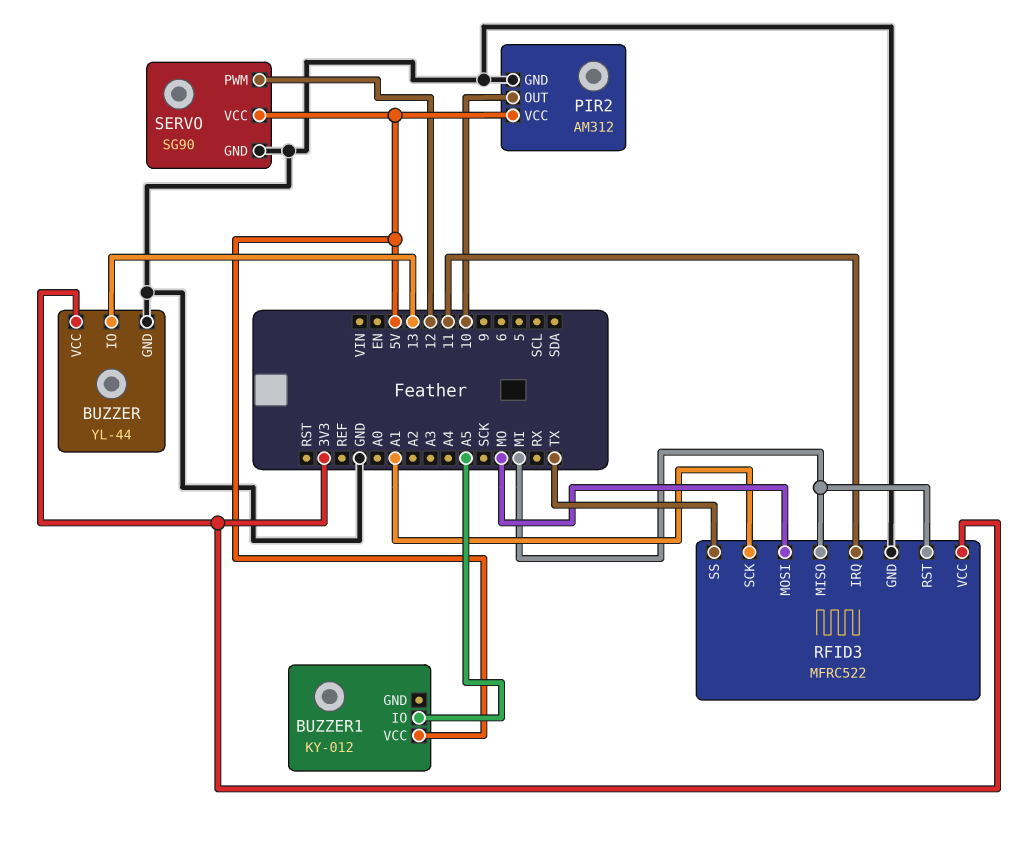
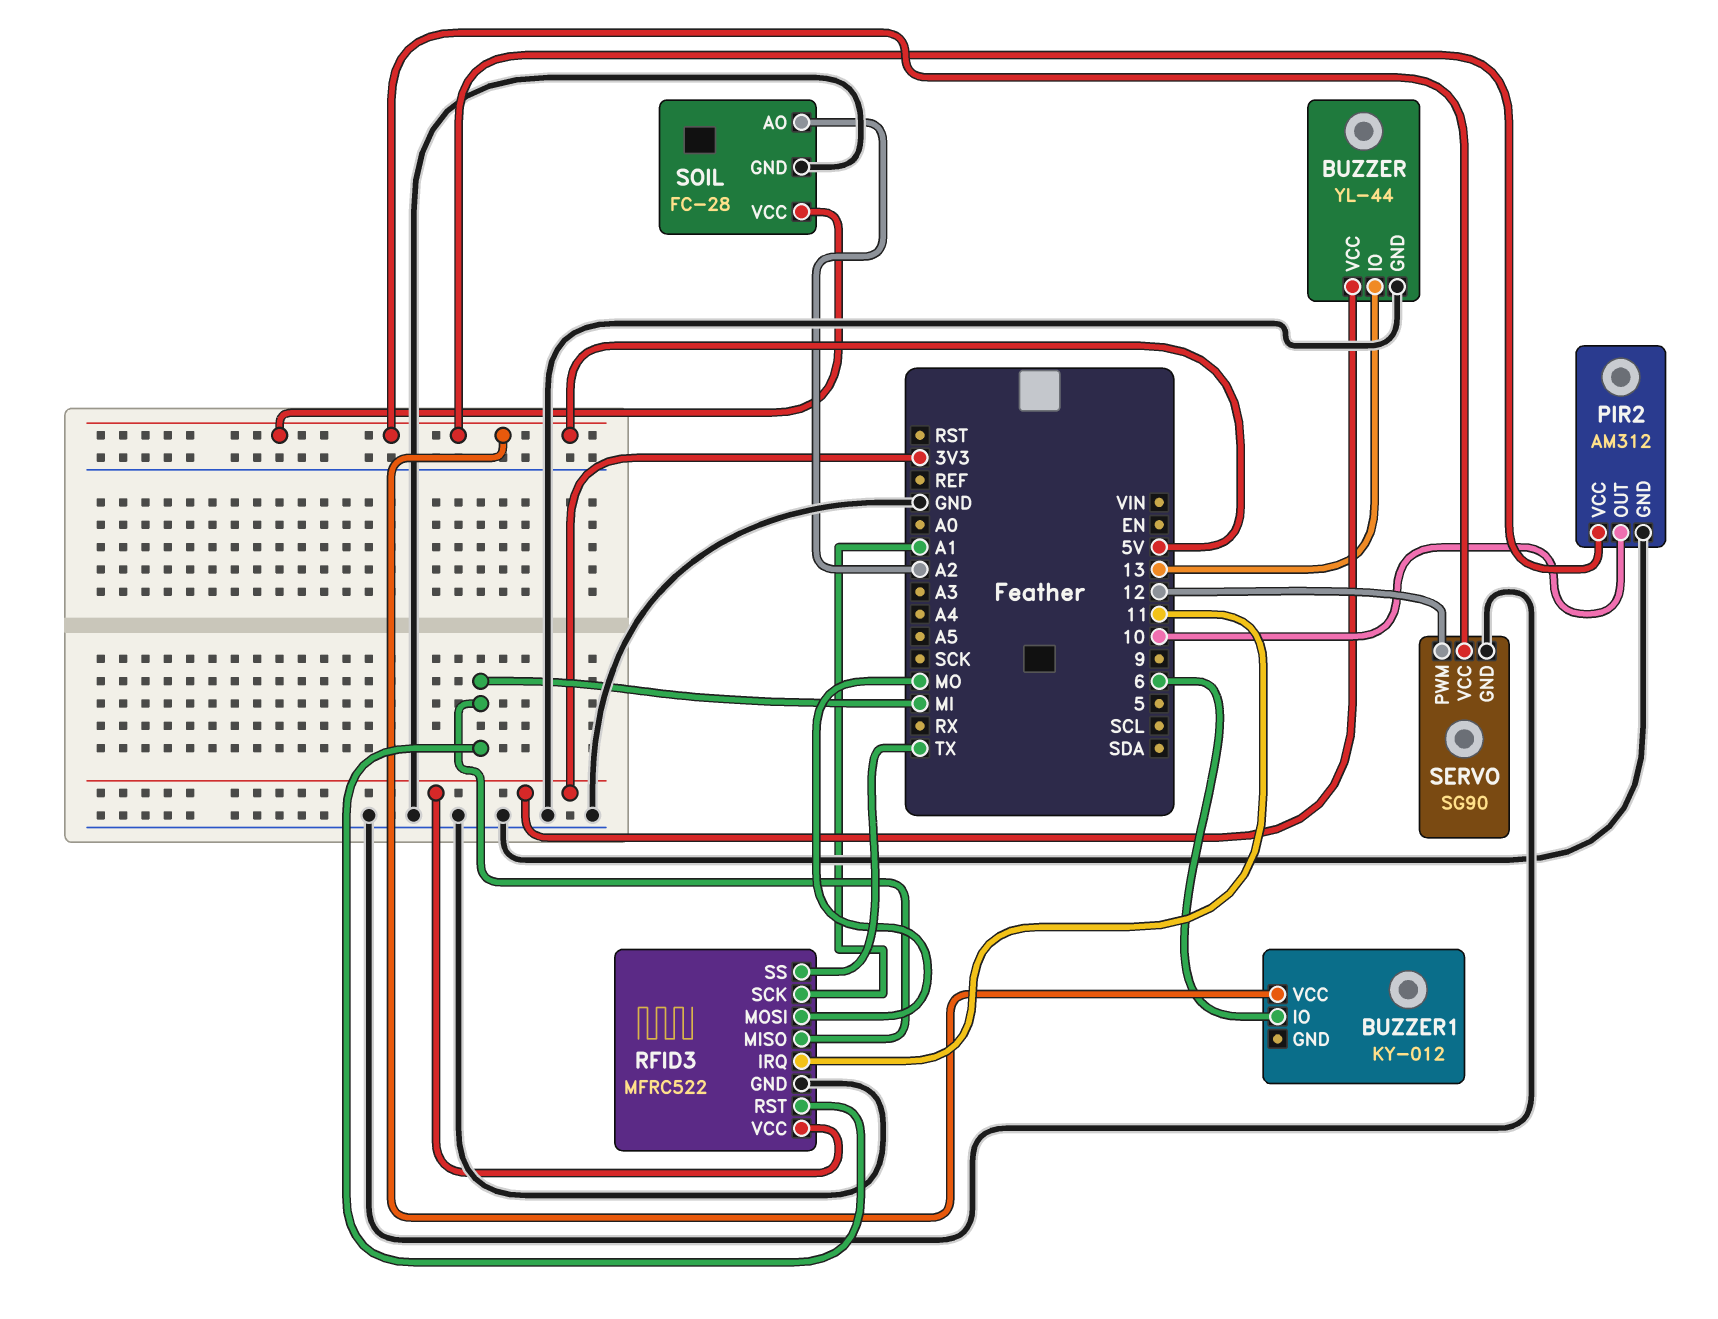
BUZZER1 pin IO: A5 -> 6
SOIL: none -> FC-28
SOIL pin AO: none -> A2
SOIL pin GND: none -> GND
SOIL pin VCC: none -> 5V

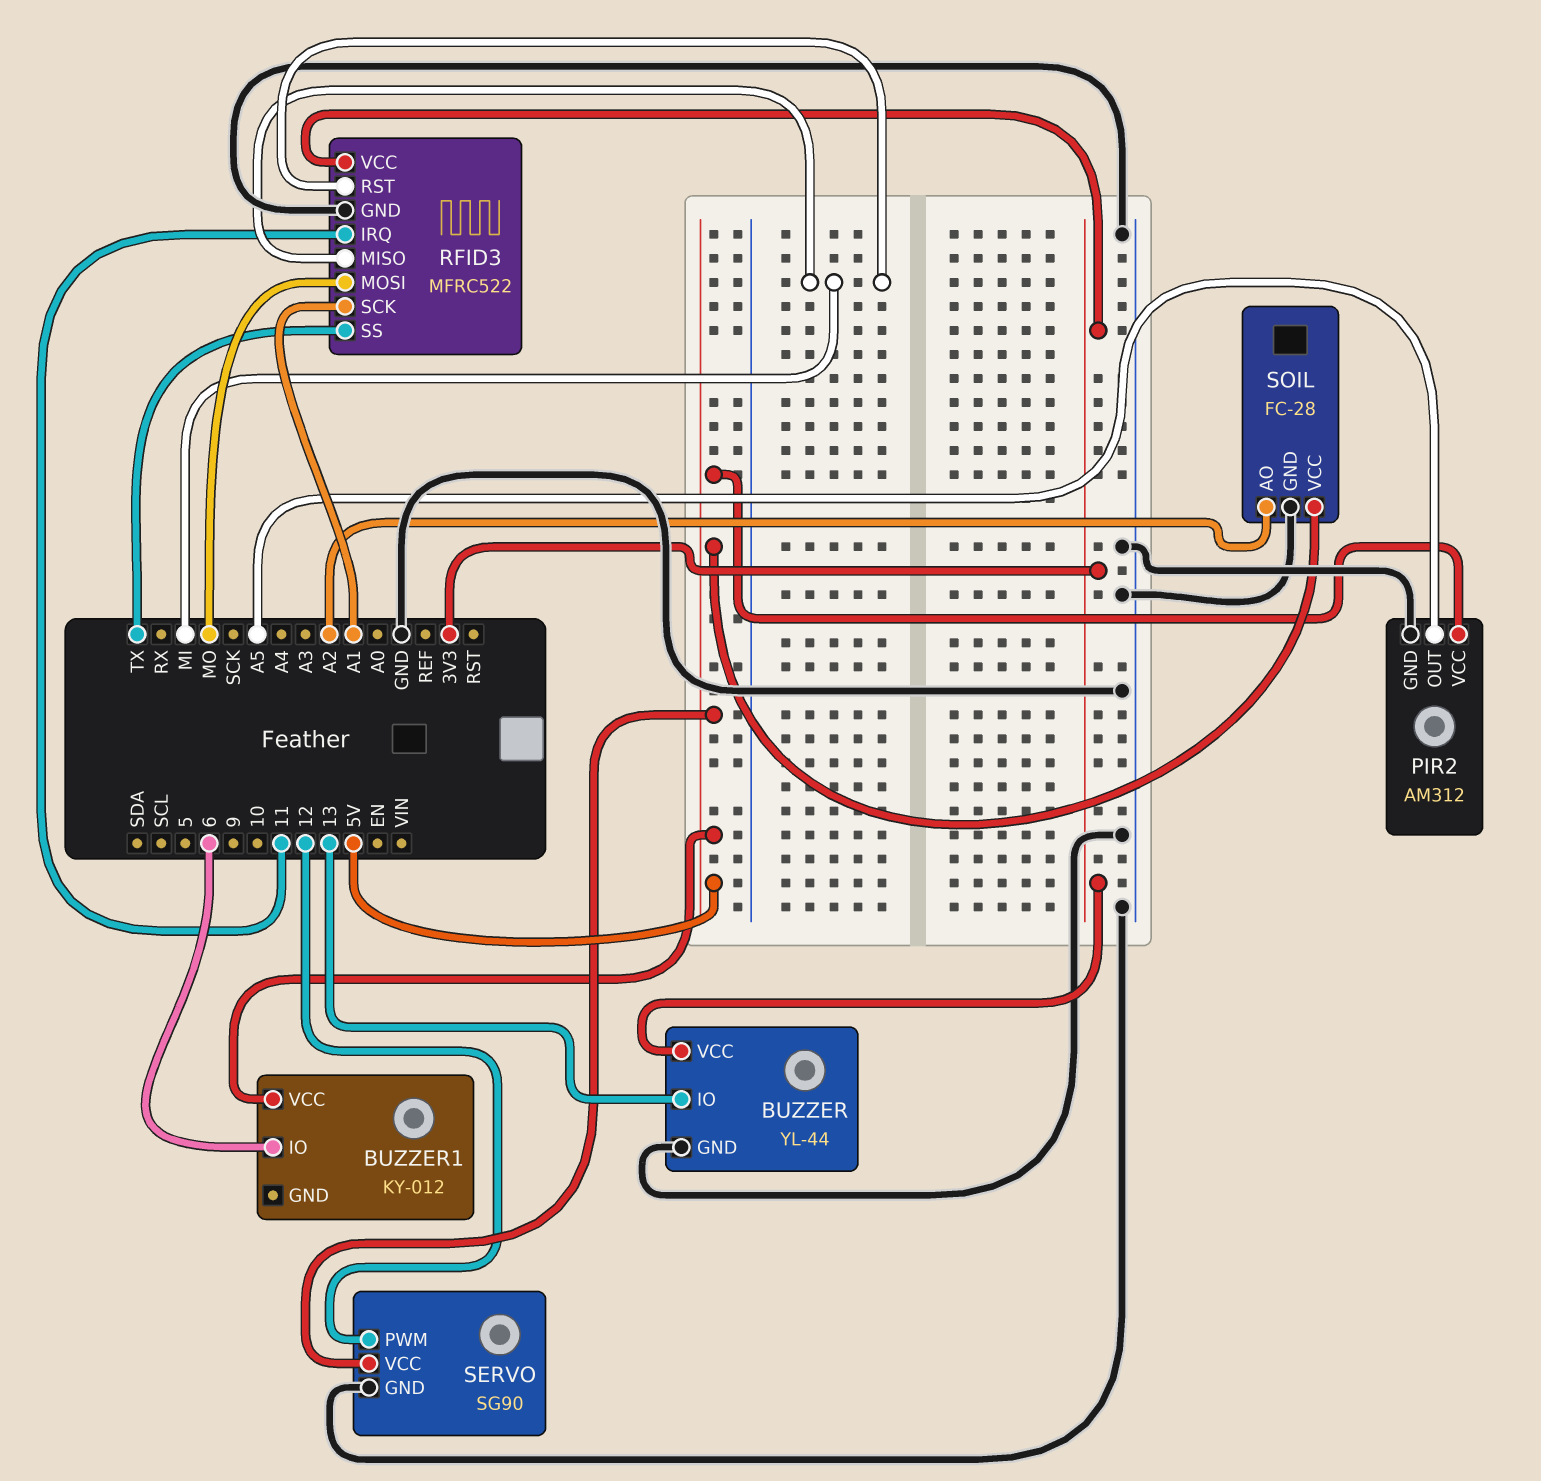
PIR2 pin OUT: 10 -> A5

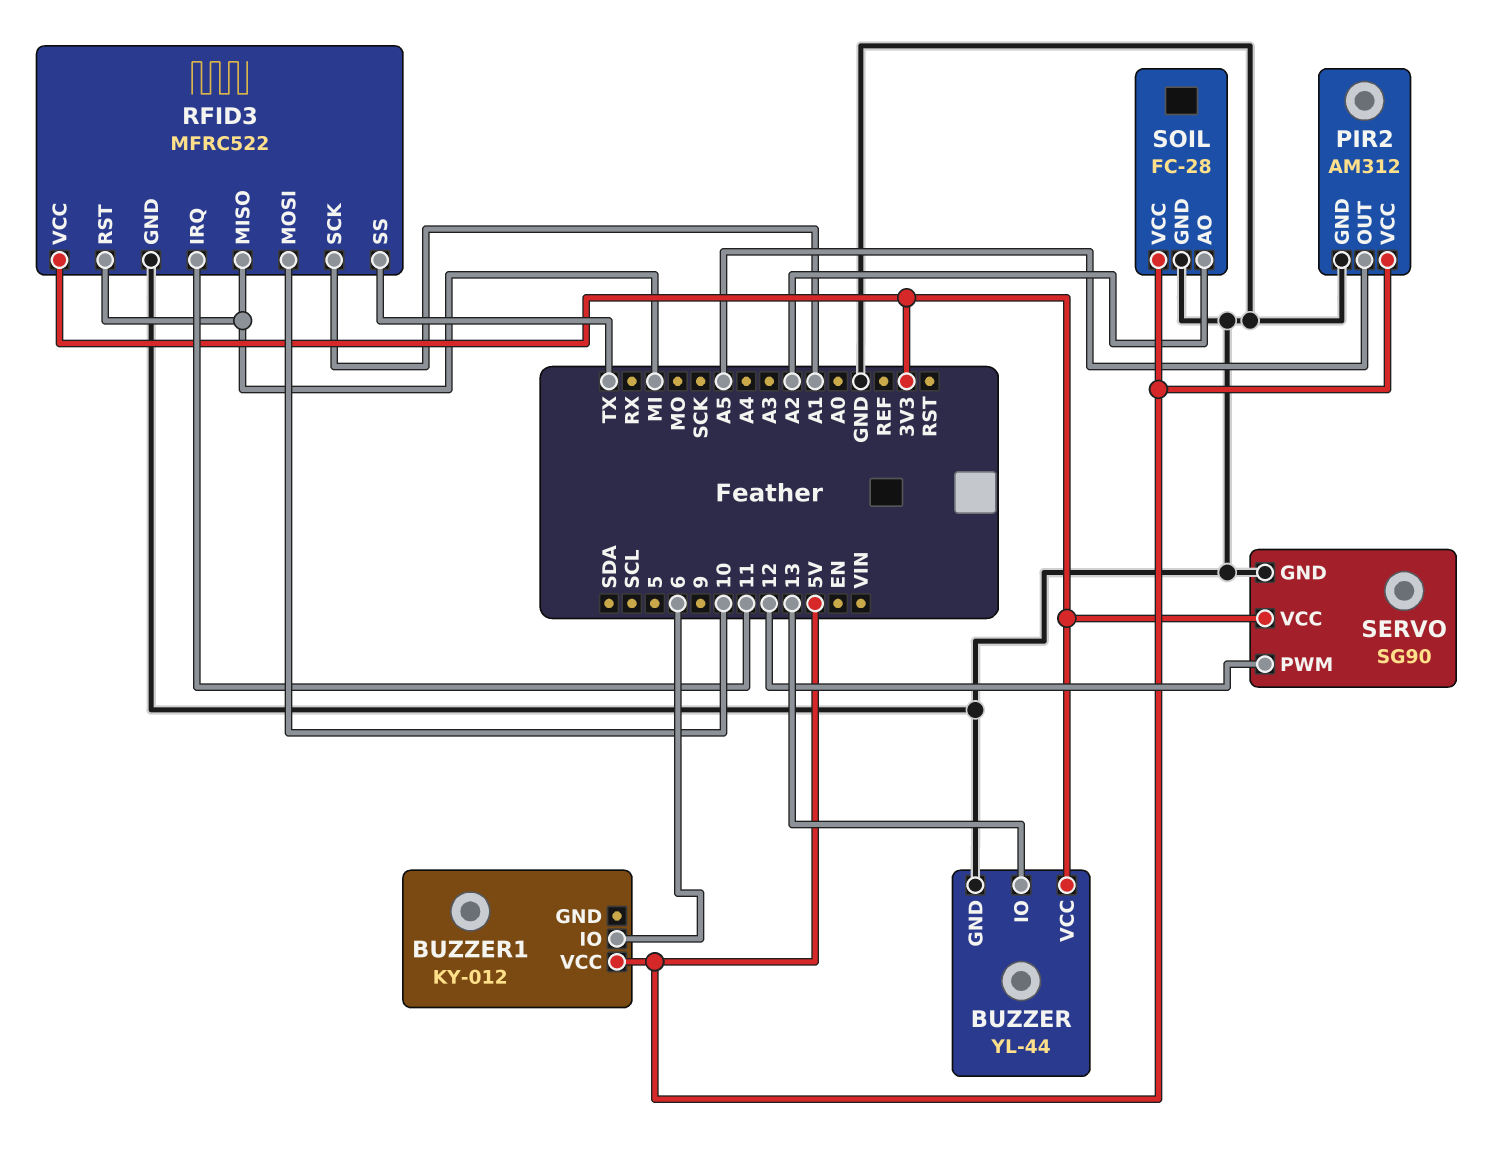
RFID3 pin MOSI: MO -> 10
SERVO pin VCC: 5V -> 3V3

